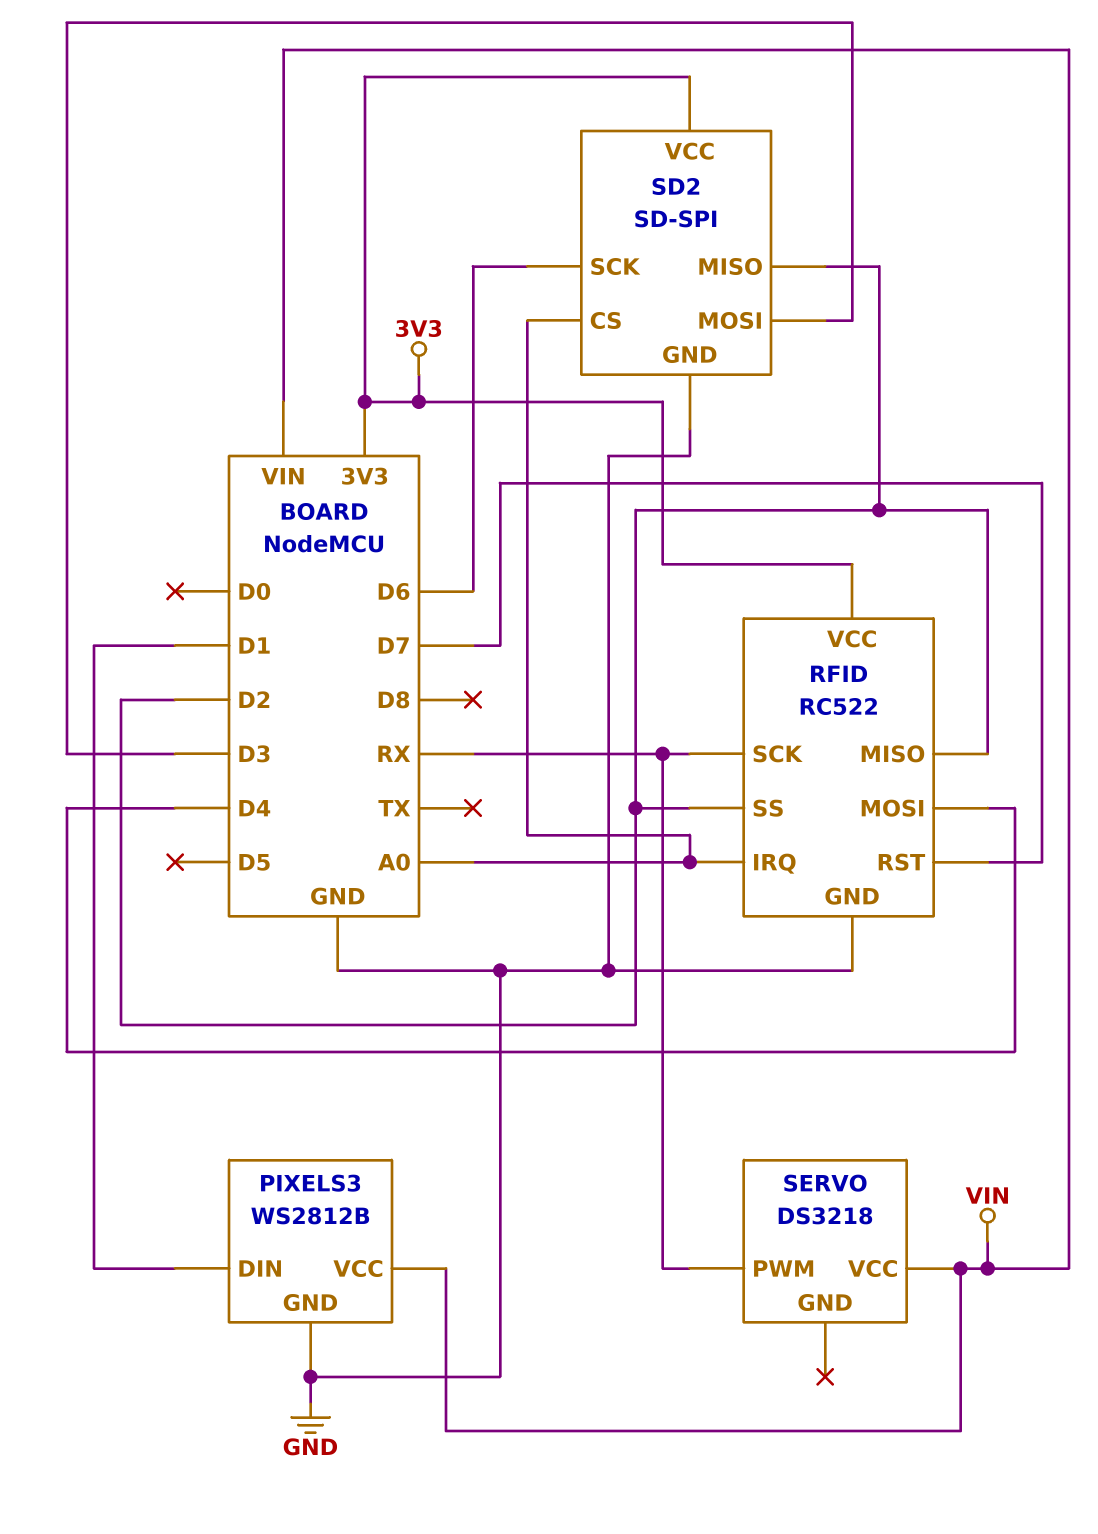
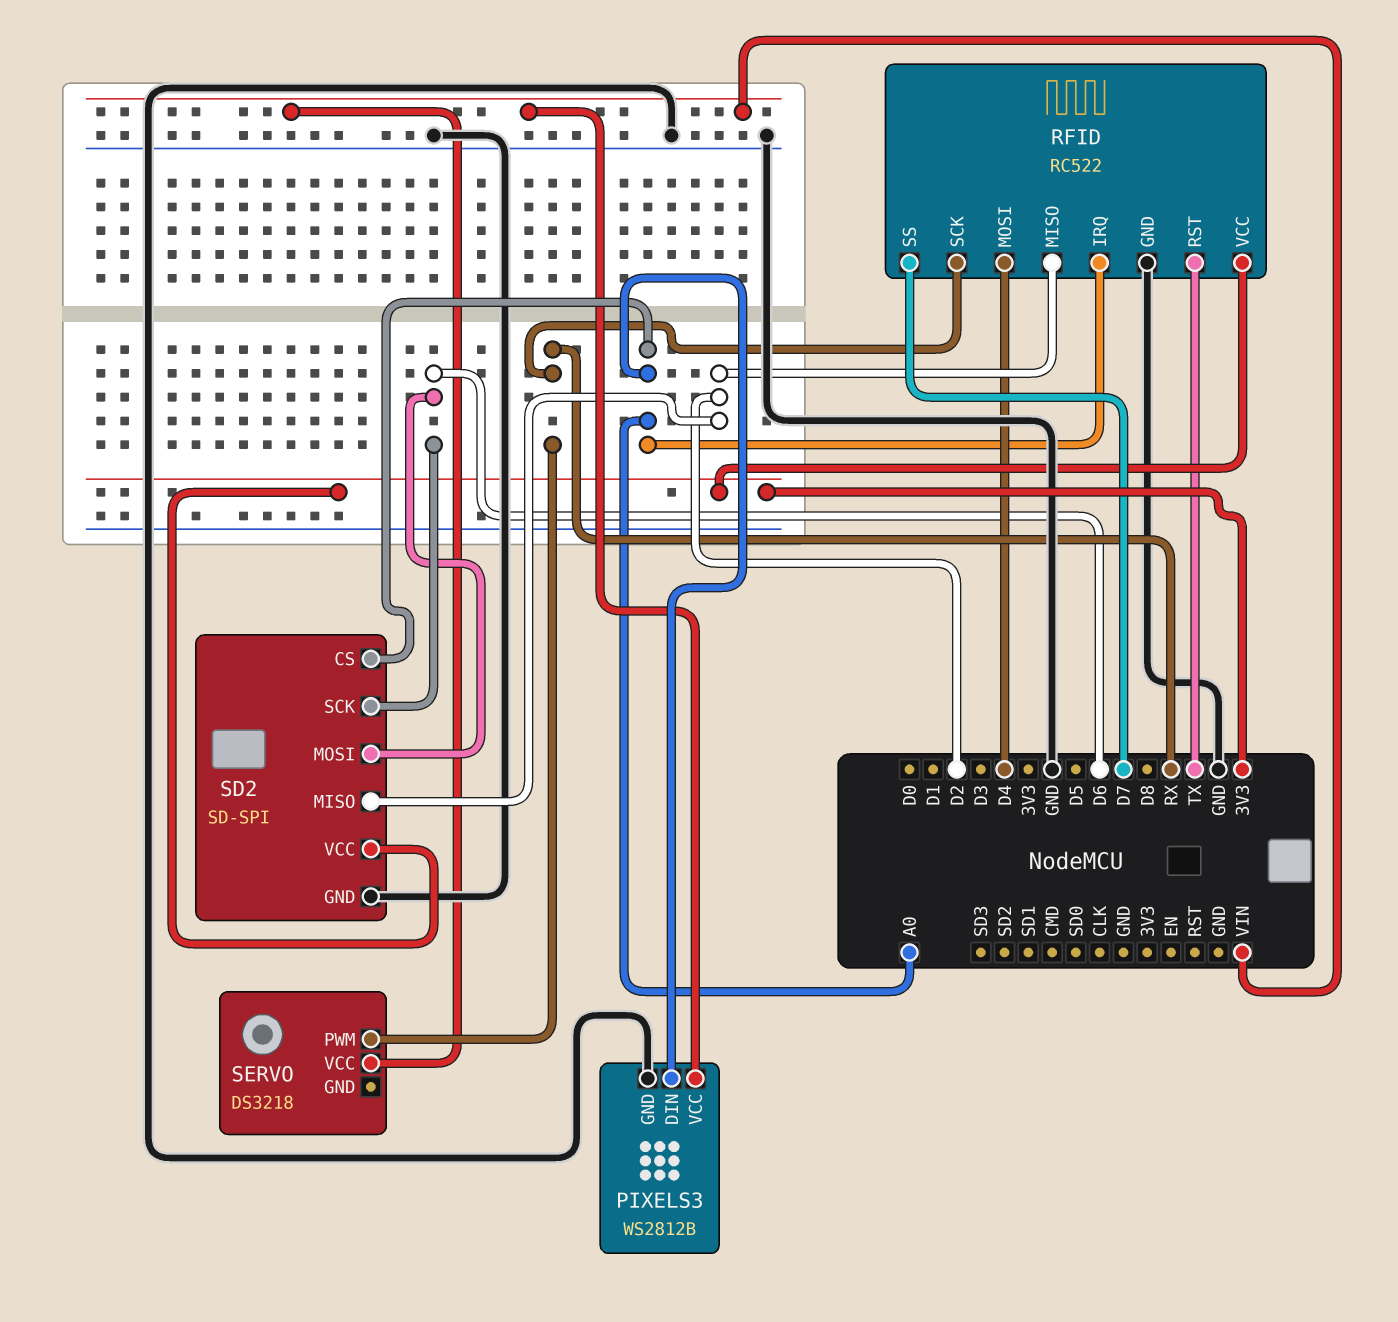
PIXELS3 pin DIN: D1 -> A0
RFID pin RST: D7 -> TX
RFID pin SS: D2 -> D7
SD2 pin MOSI: D3 -> D6

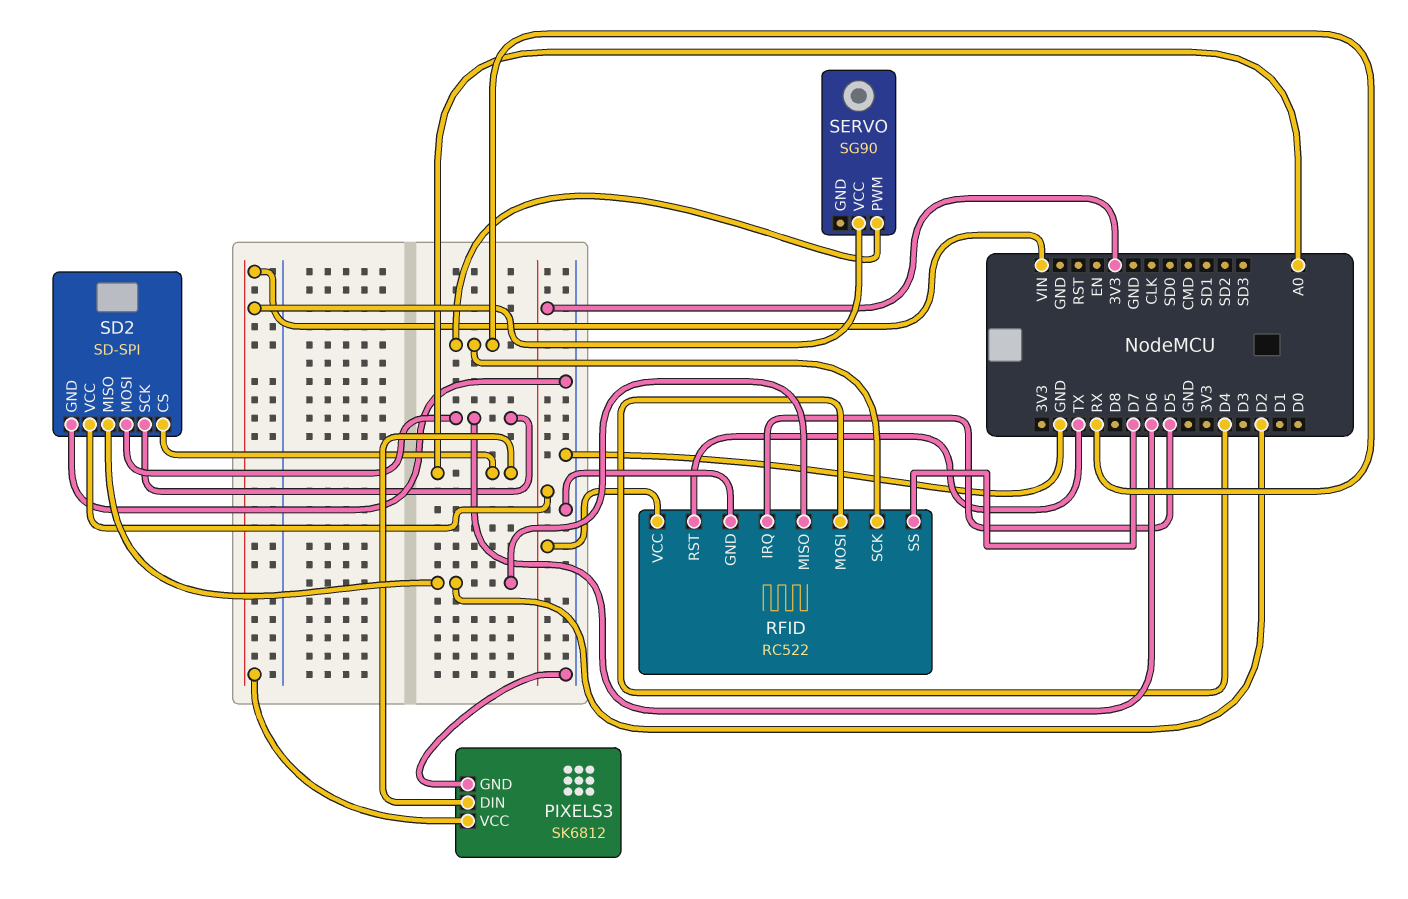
PIXELS3: WS2812B -> SK6812
RFID pin IRQ: A0 -> D5
SERVO: DS3218 -> SG90

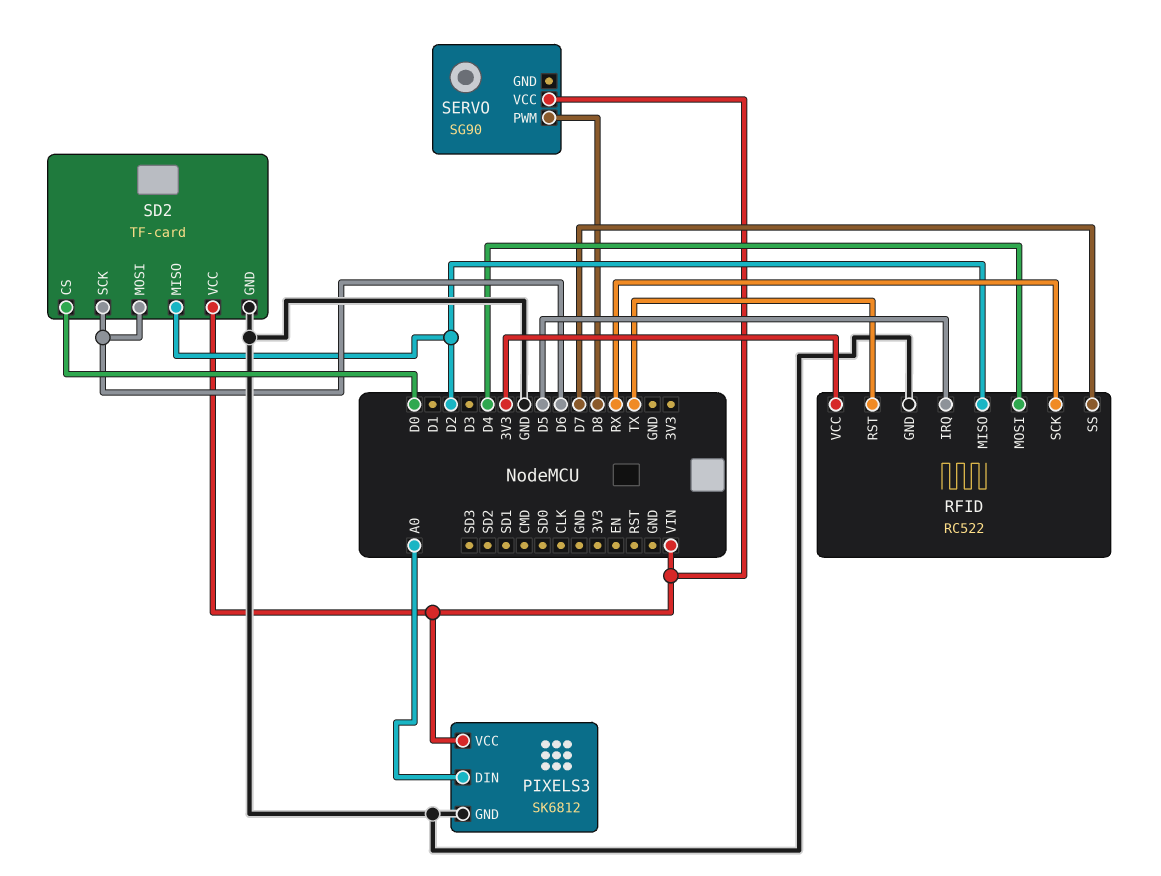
SD2: SD-SPI -> TF-card
SD2 pin CS: A0 -> D0
SD2 pin VCC: 3V3 -> VIN
SERVO pin PWM: RX -> D8

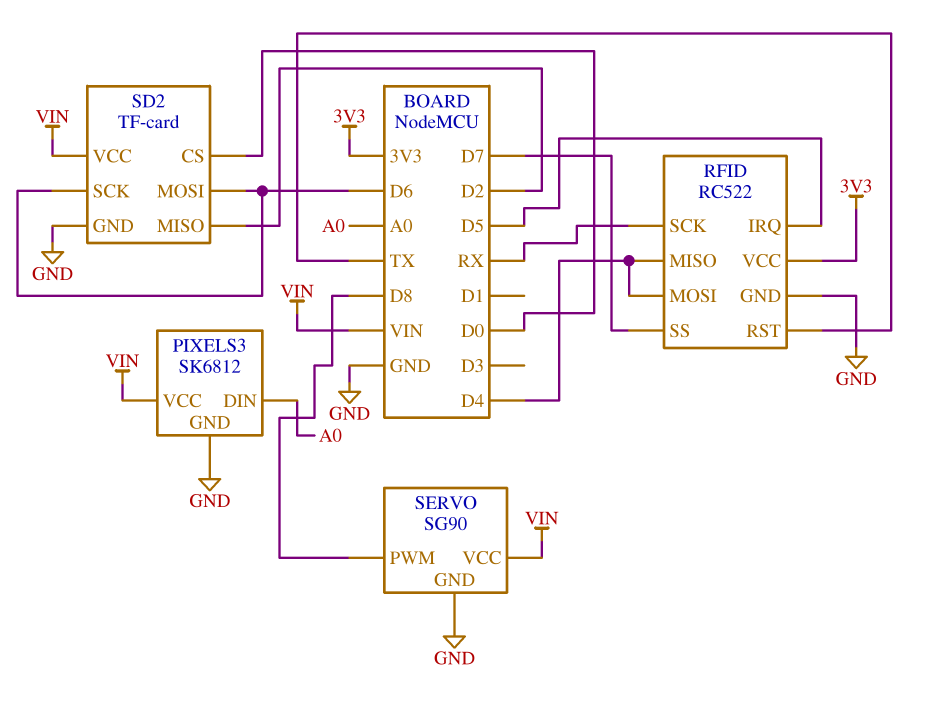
RFID pin MISO: D2 -> D4
SERVO pin GND: none -> GND

